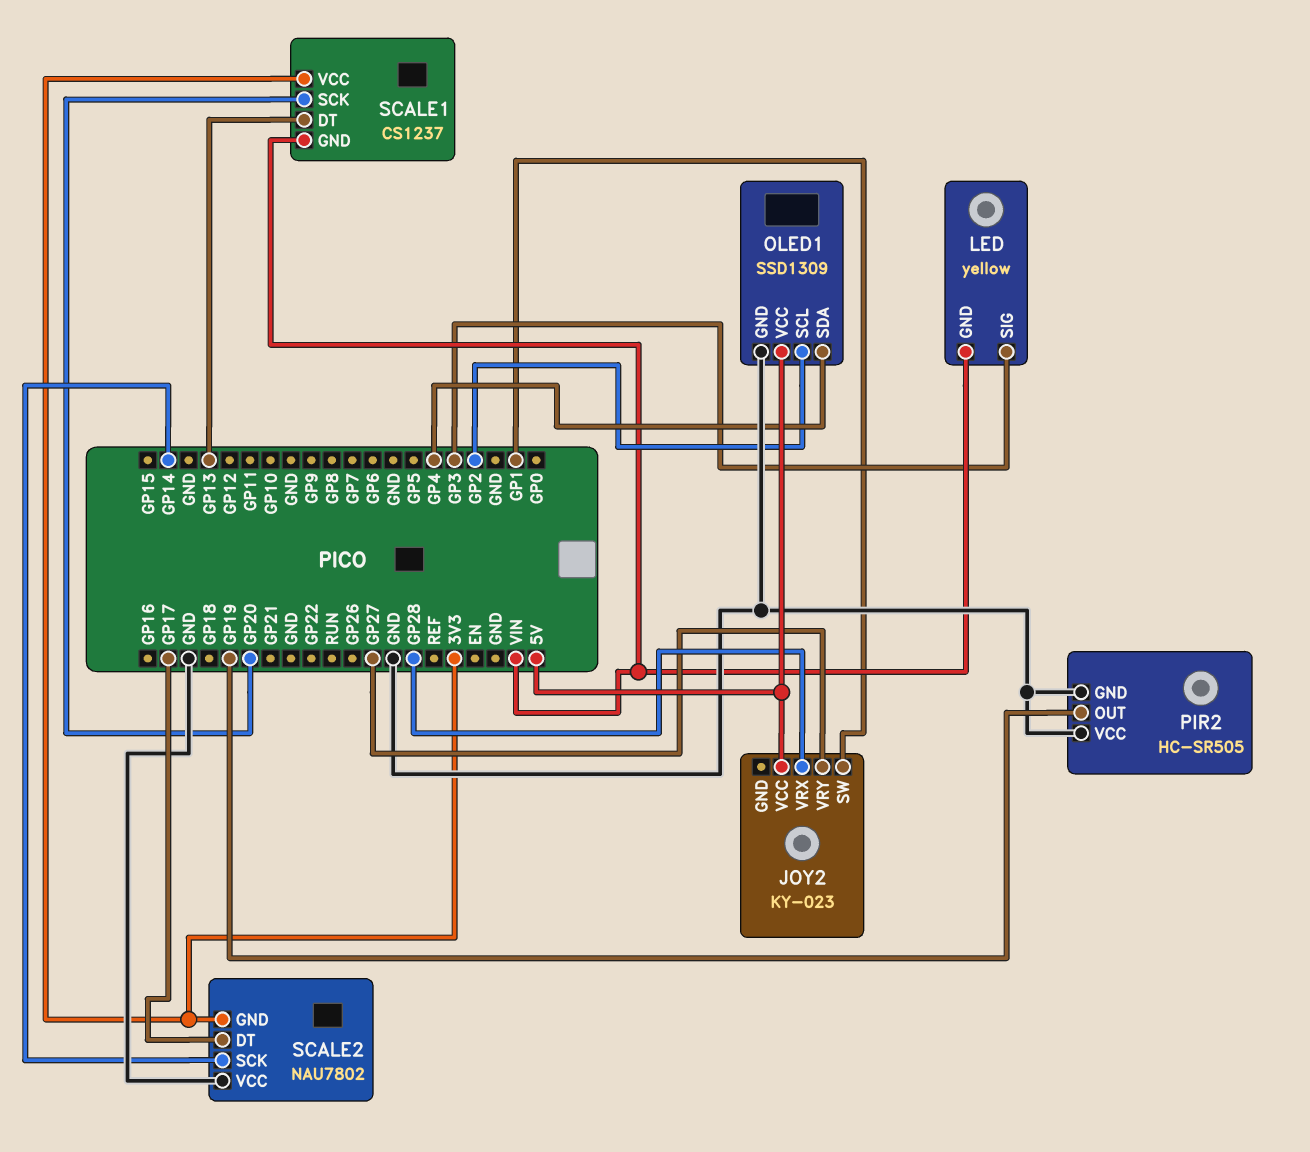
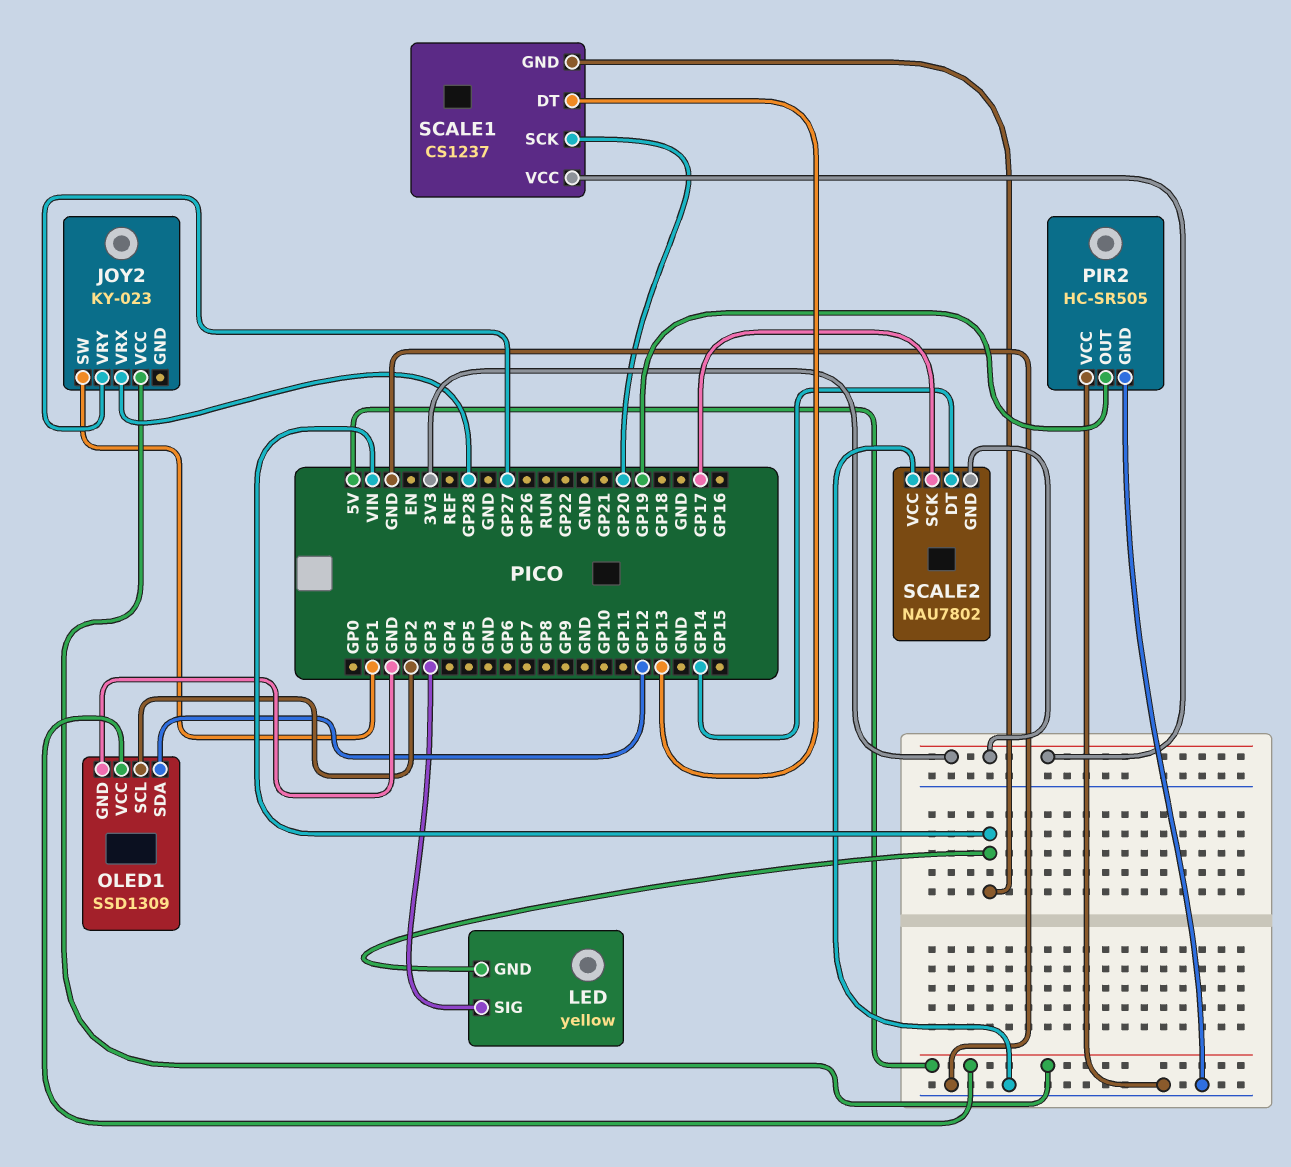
OLED1 pin SDA: GP4 -> GP12
SCALE2 pin DT: GP17 -> GP14
SCALE2 pin SCK: GP14 -> GP17

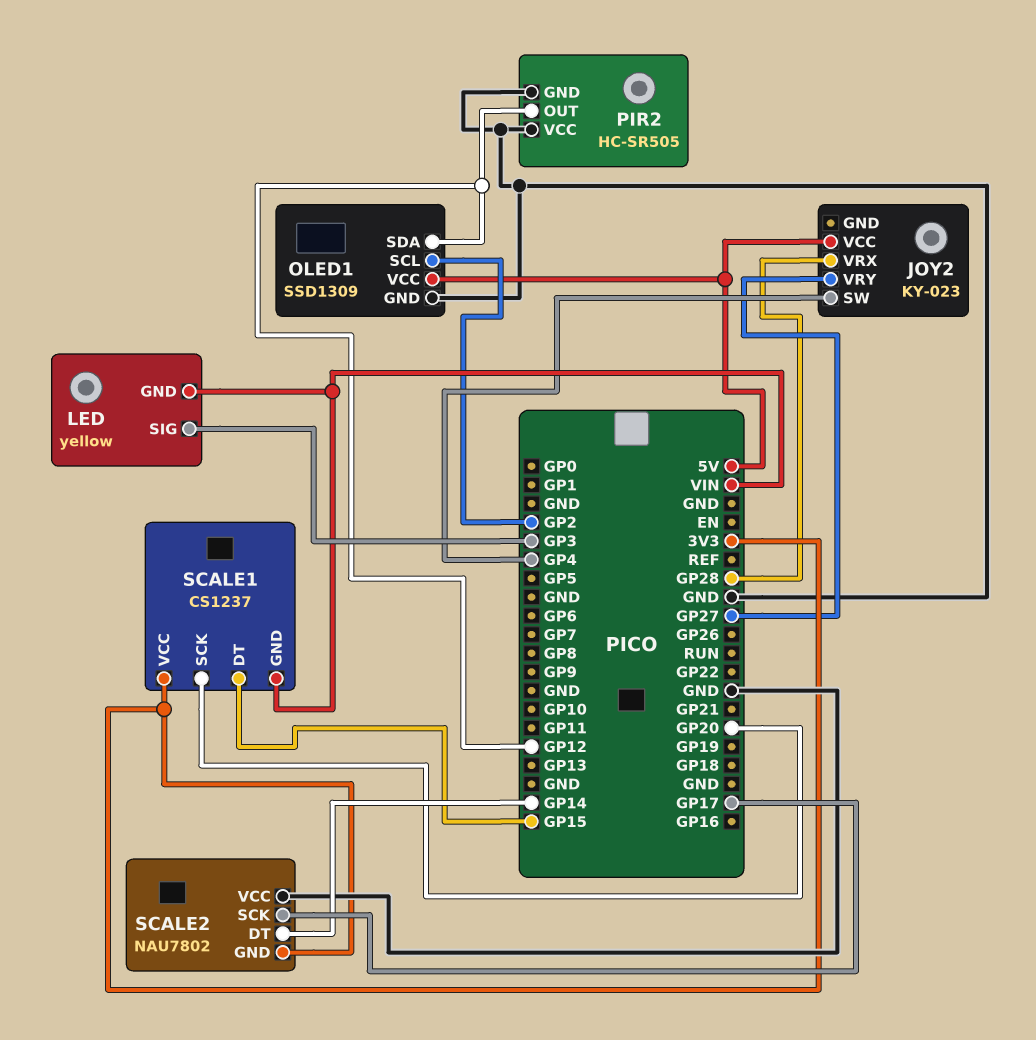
JOY2 pin SW: GP1 -> GP4
PIR2 pin OUT: GP19 -> GP12
SCALE1 pin DT: GP13 -> GP15

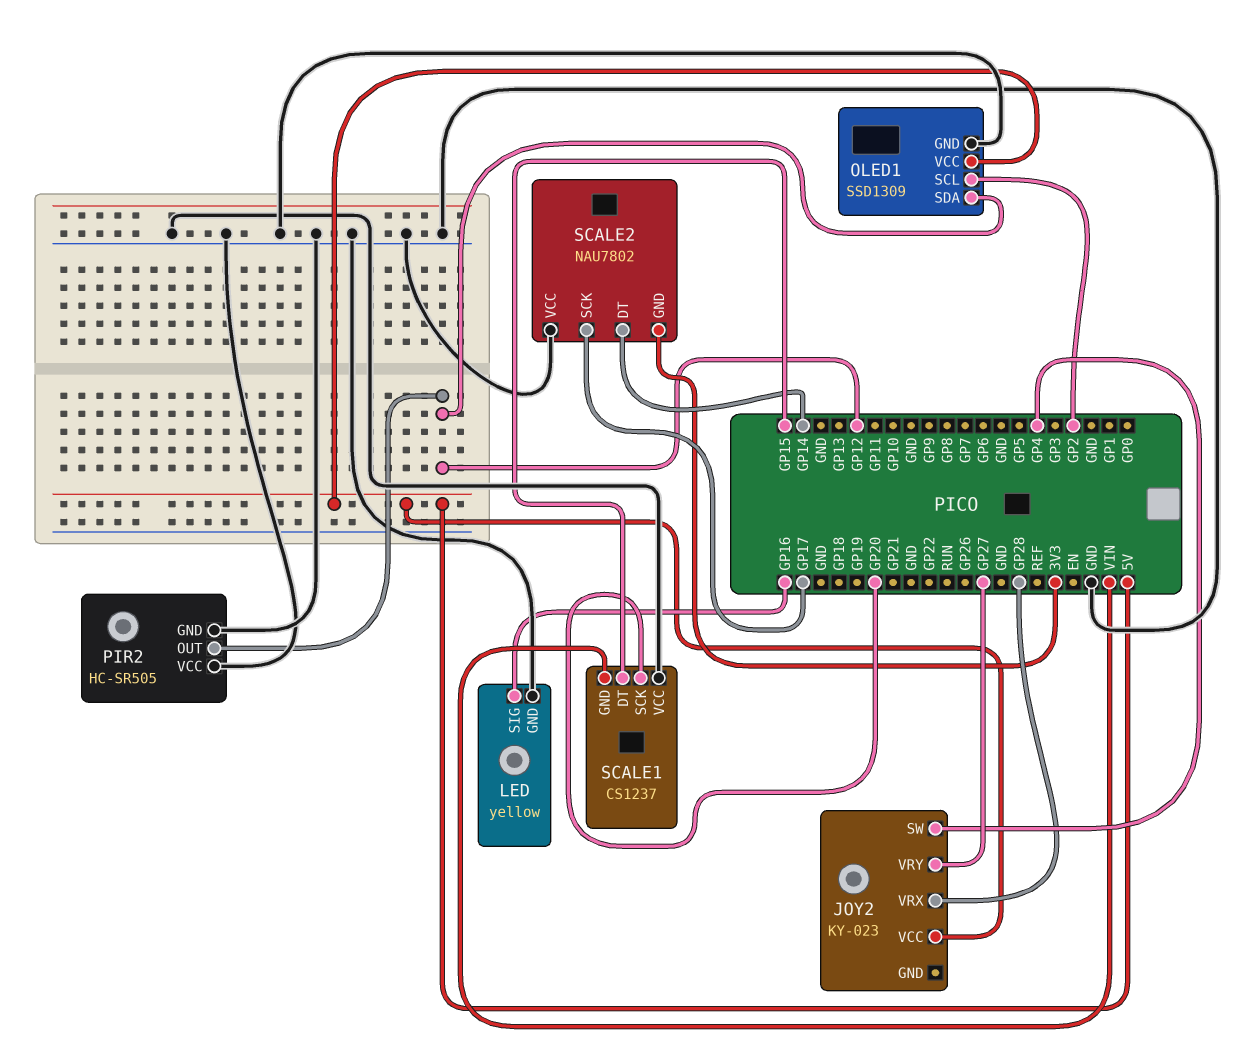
LED pin GND: VIN -> GND
LED pin SIG: GP3 -> GP16
SCALE1 pin VCC: 3V3 -> GND

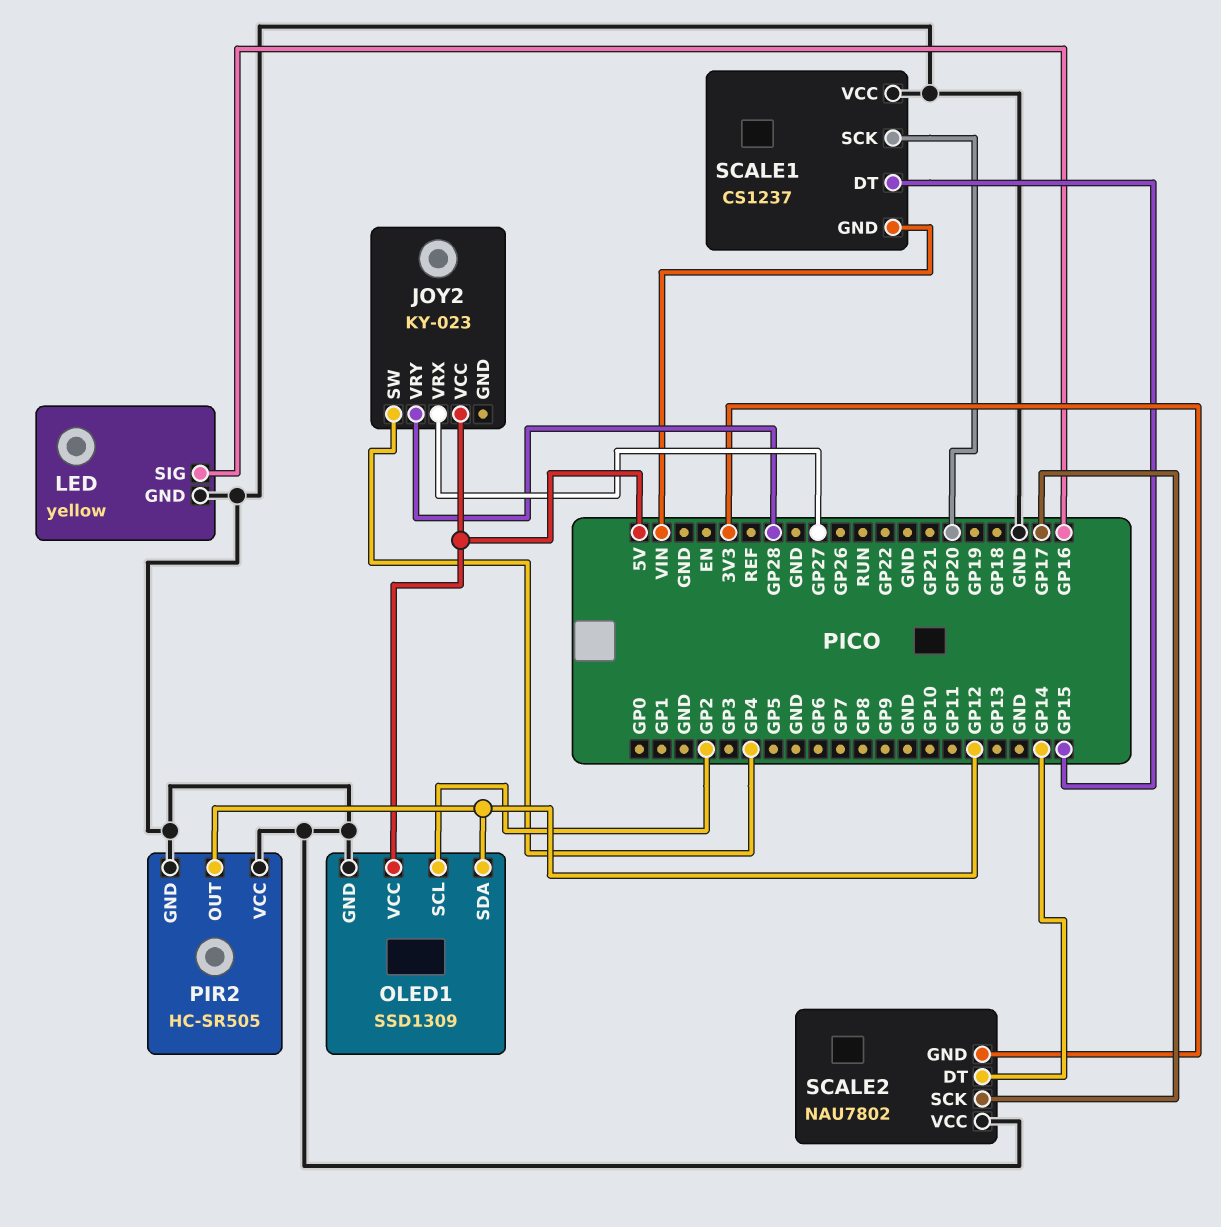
JOY2 pin VRX: GP28 -> GP27
JOY2 pin VRY: GP27 -> GP28

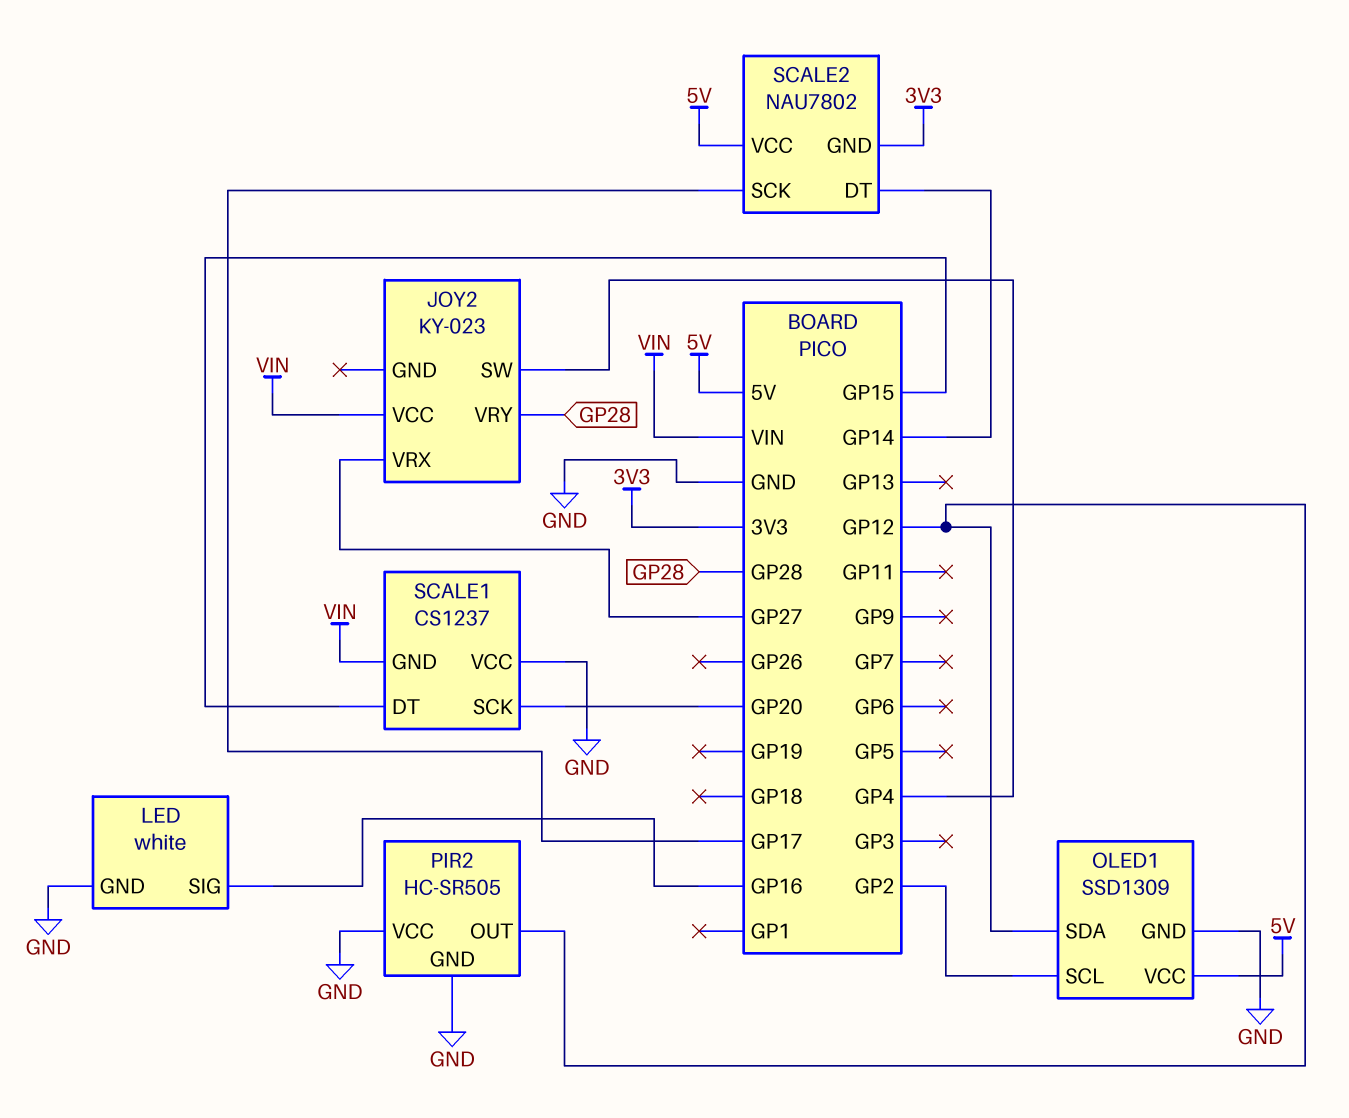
JOY2 pin VCC: 5V -> VIN
LED: yellow -> white
SCALE2 pin VCC: GND -> 5V

